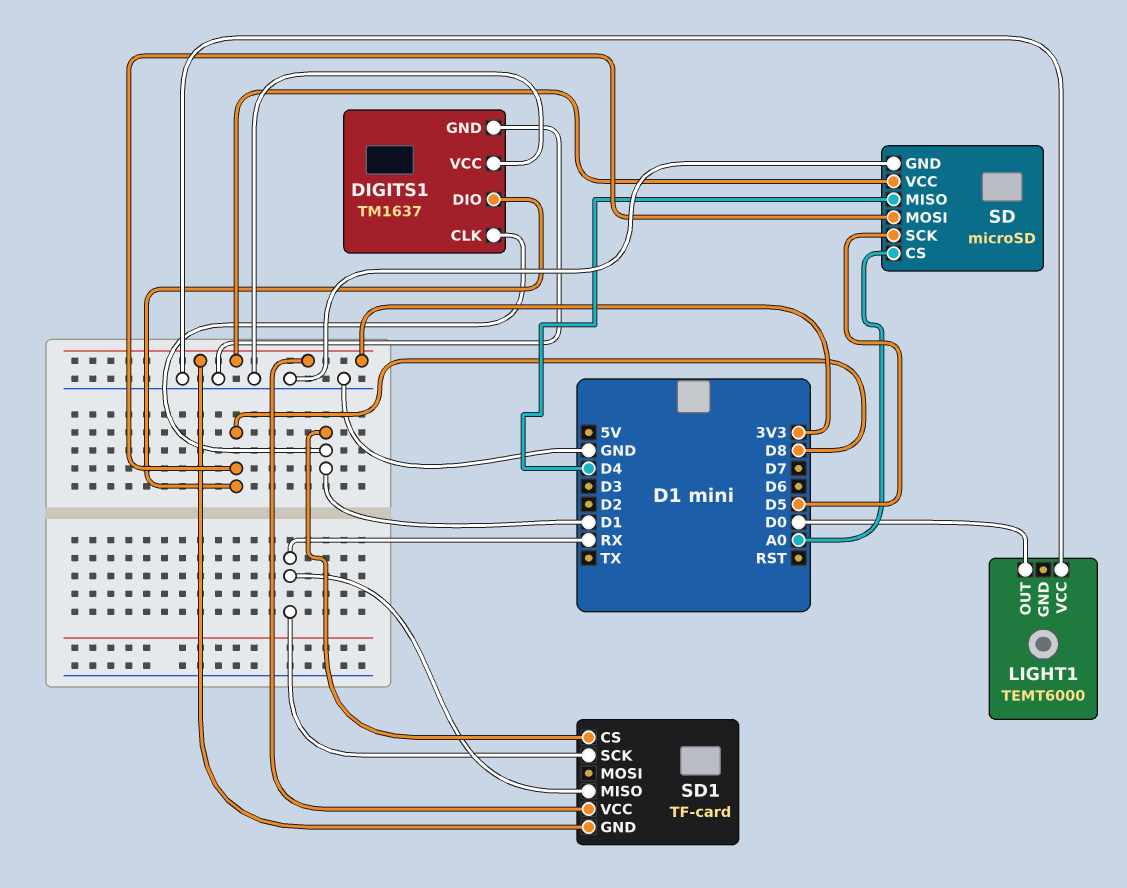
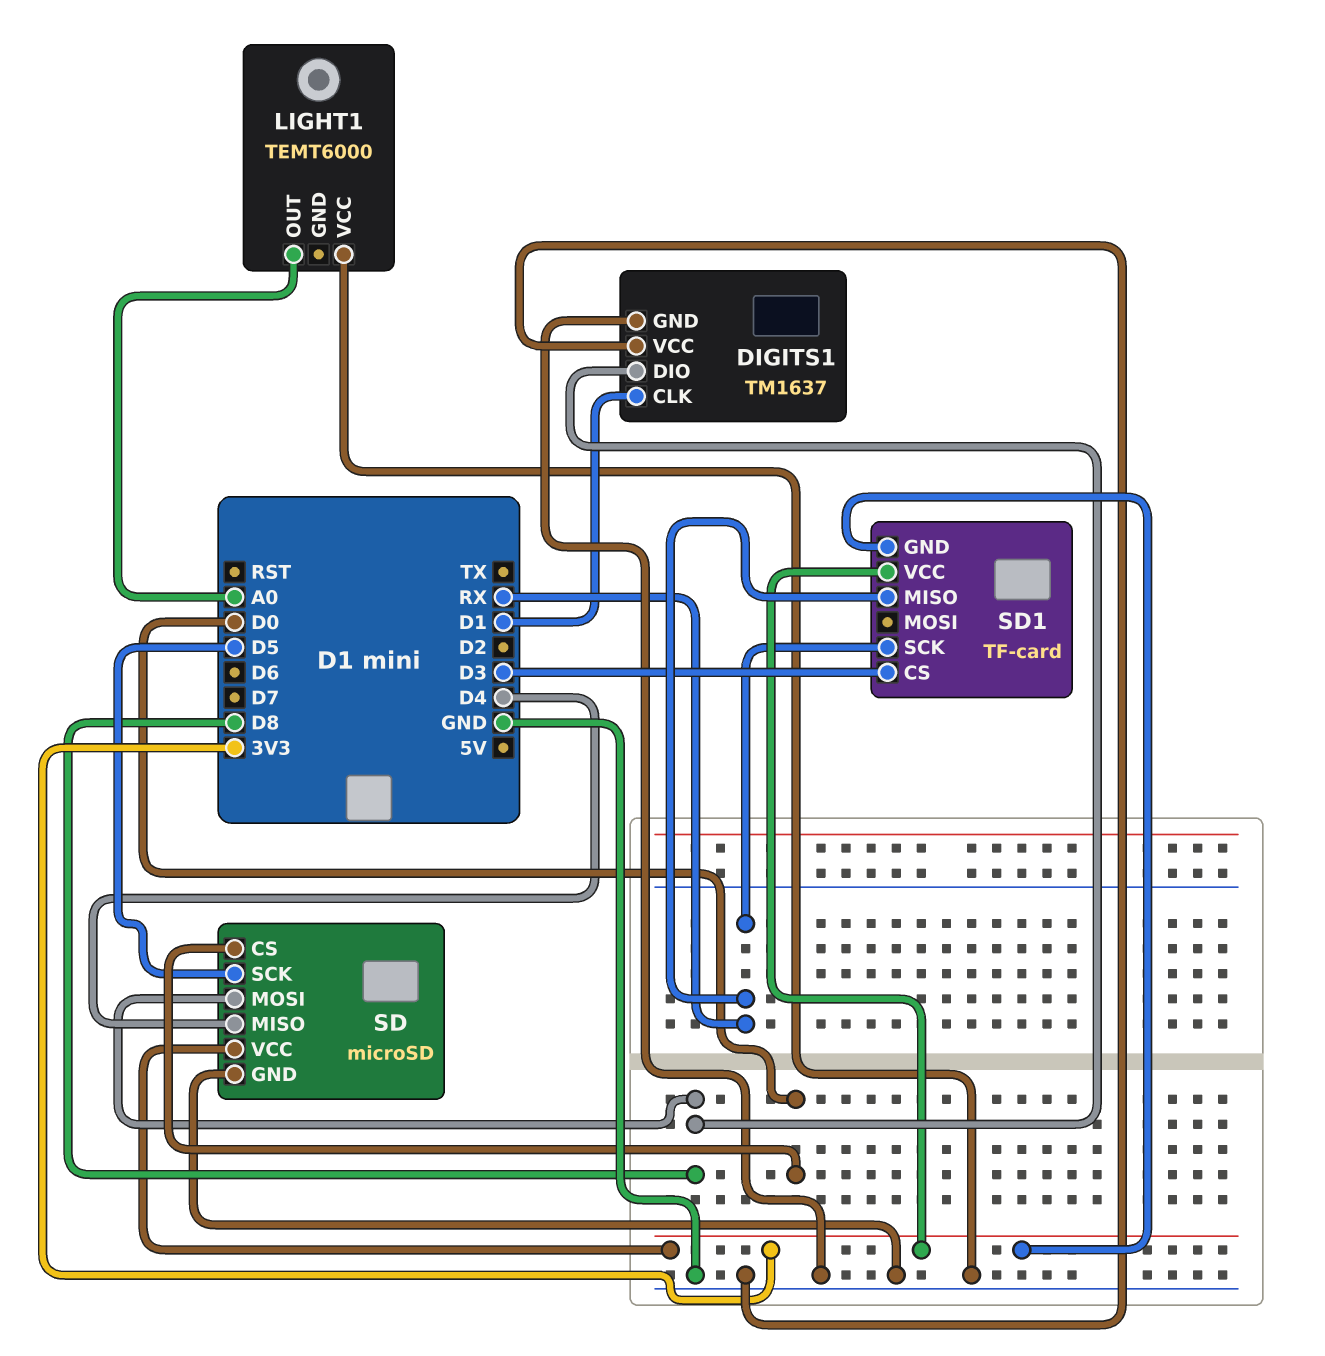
LIGHT1 pin OUT: D0 -> A0
SD pin CS: A0 -> D0
SD1 pin CS: D1 -> D3

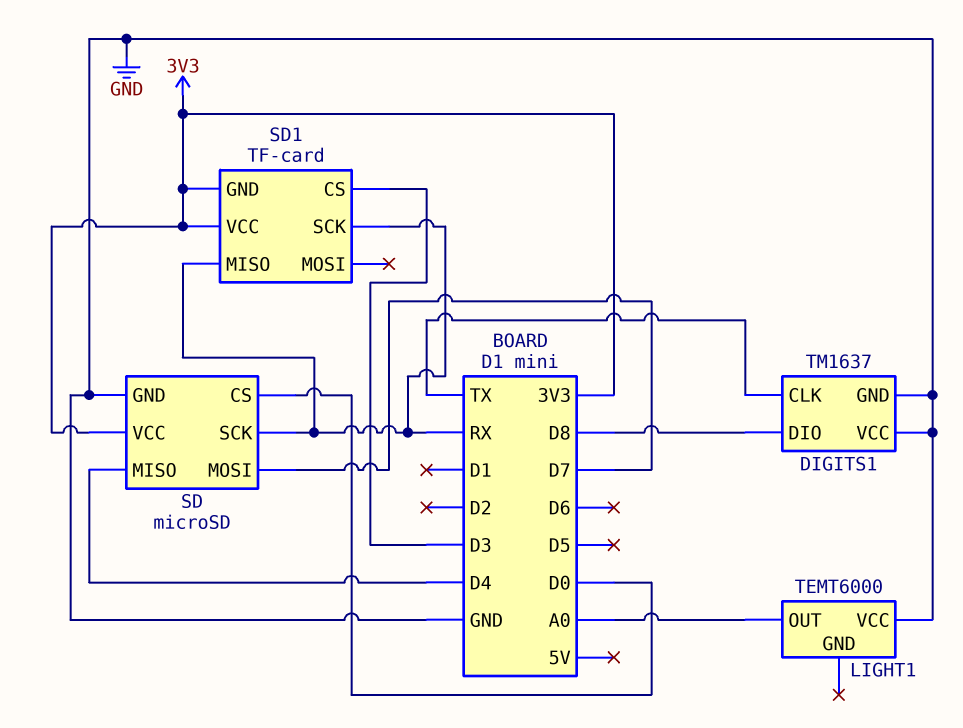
DIGITS1 pin CLK: D1 -> TX
SD pin MOSI: D8 -> D7
SD pin SCK: D5 -> RX

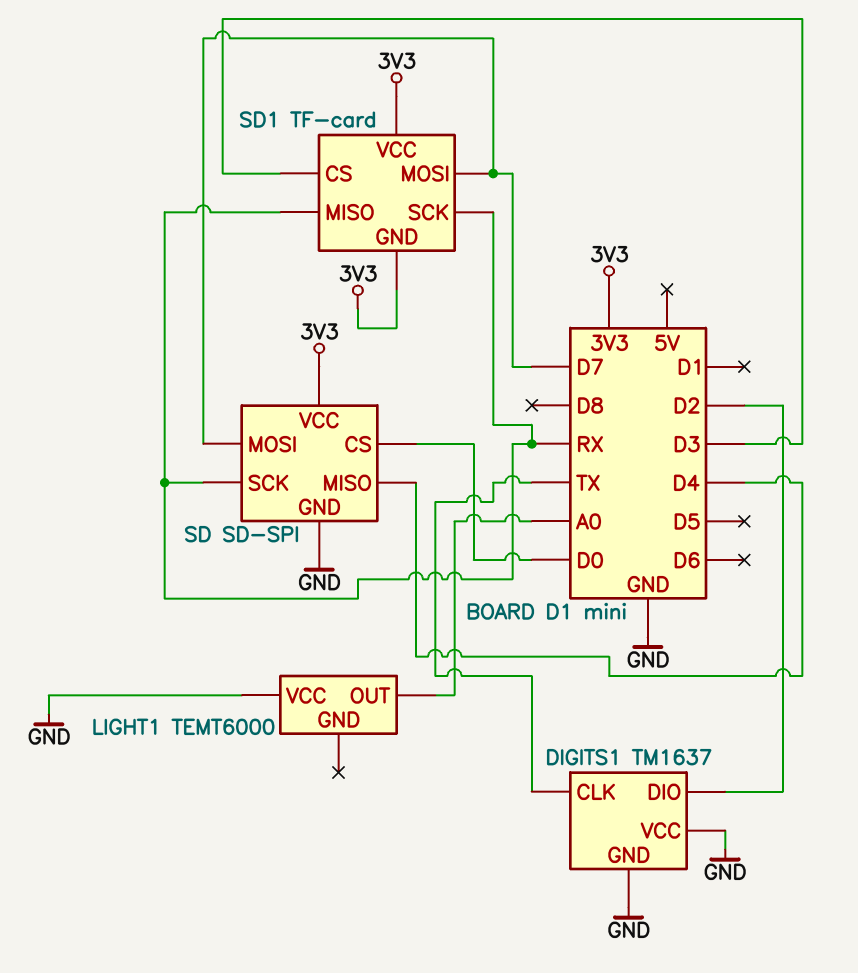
DIGITS1 pin DIO: D8 -> D2
SD: microSD -> SD-SPI
SD1 pin MOSI: none -> D7

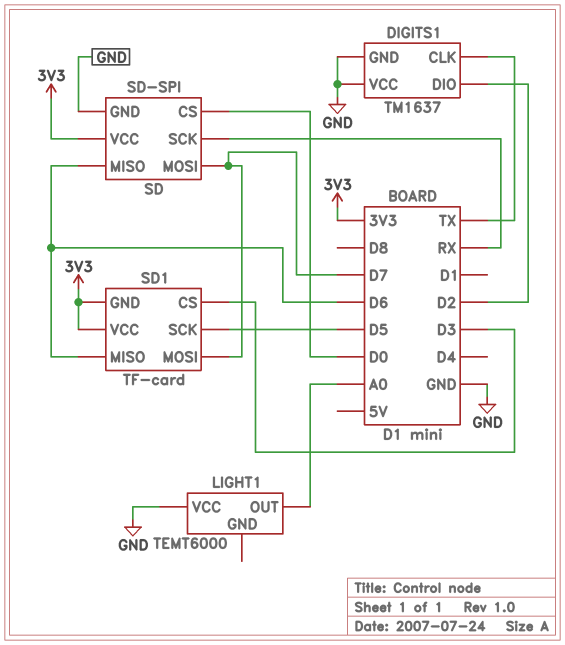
SD pin MISO: D4 -> D6
SD1 pin MISO: RX -> D6
SD1 pin SCK: RX -> D5

